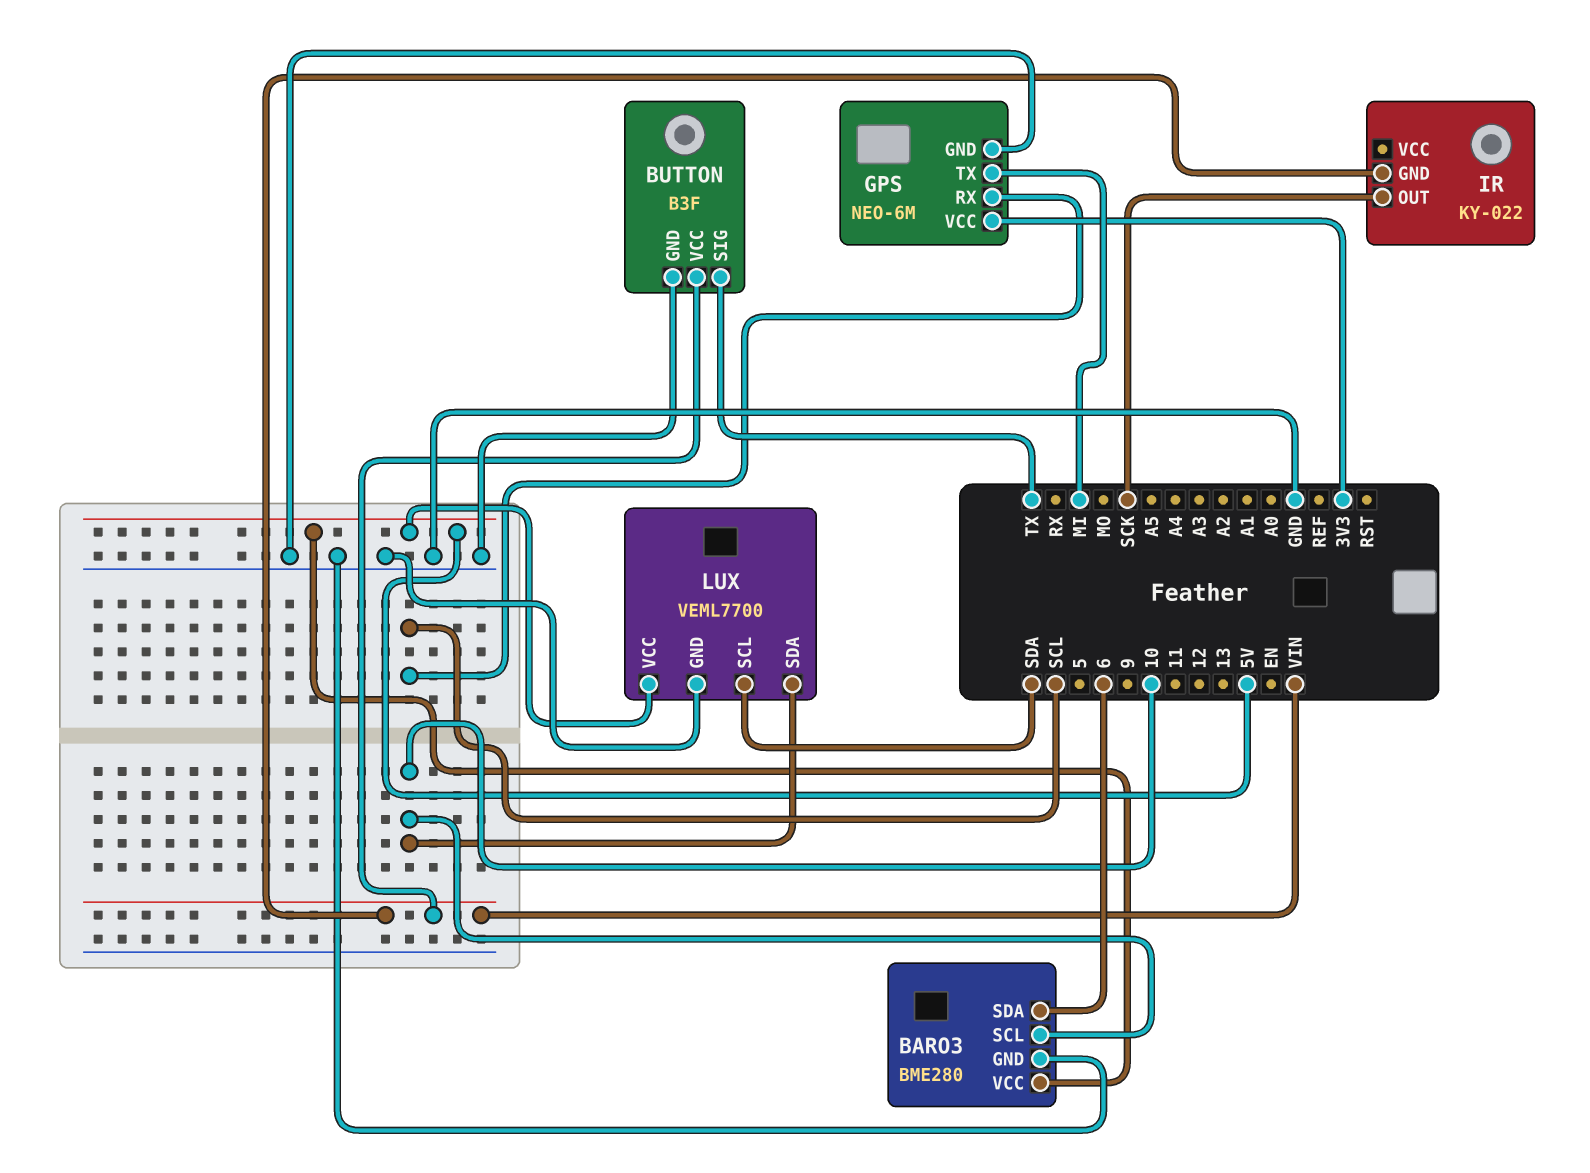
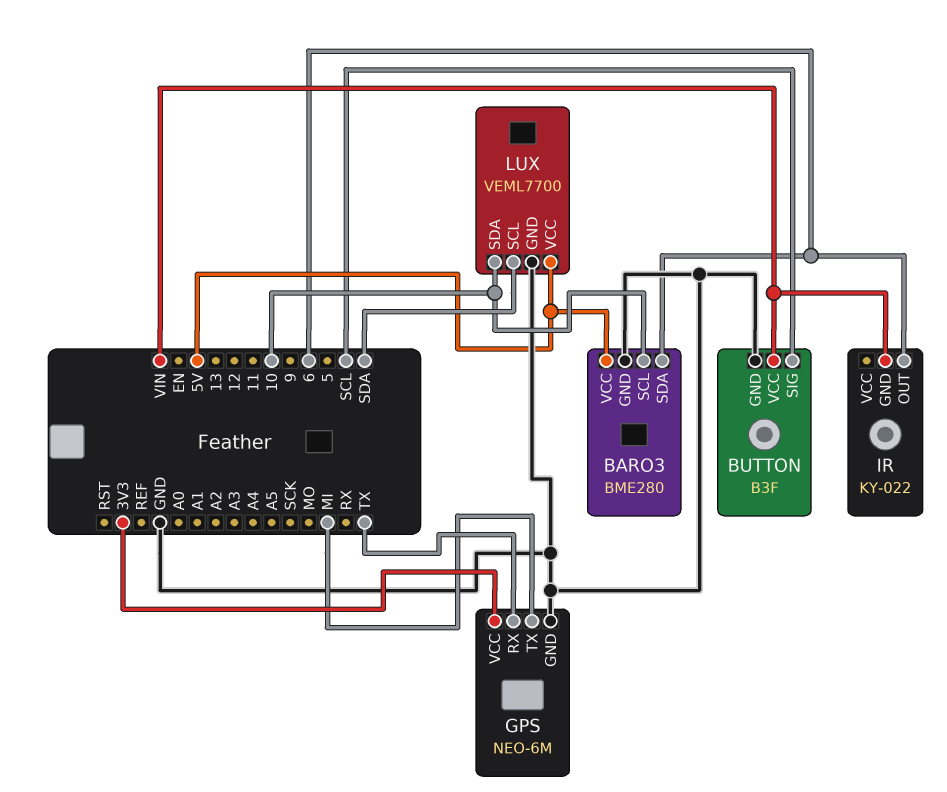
BUTTON pin SIG: TX -> SCL
GPS pin RX: SCL -> TX
IR pin OUT: SCK -> 6

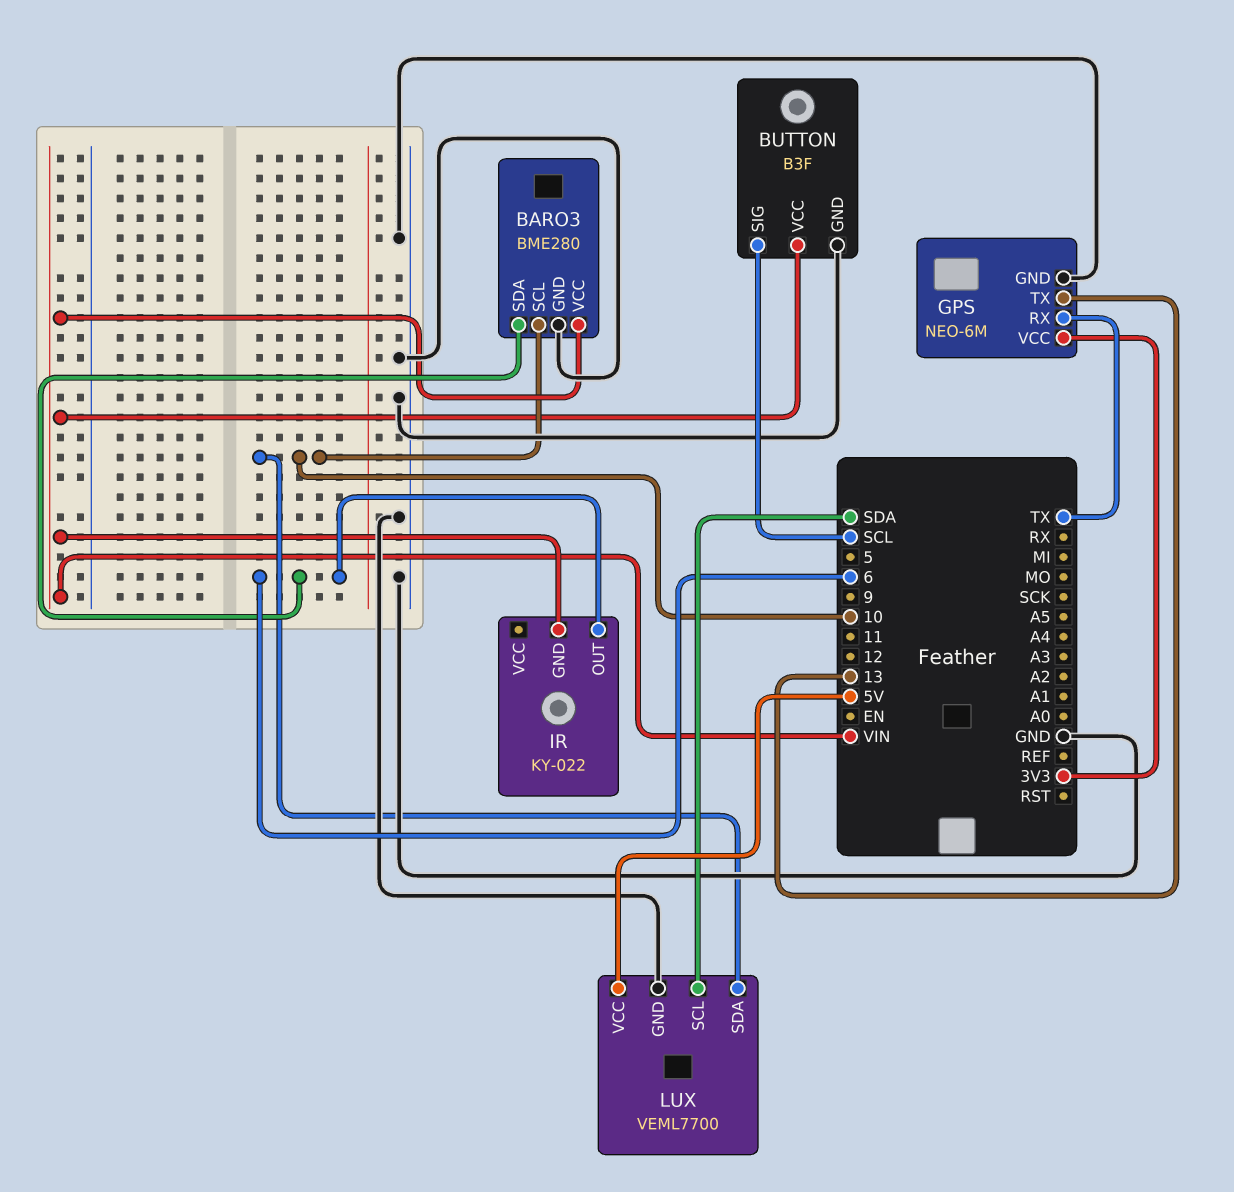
BARO3 pin VCC: 5V -> VIN
GPS pin TX: MI -> 13

